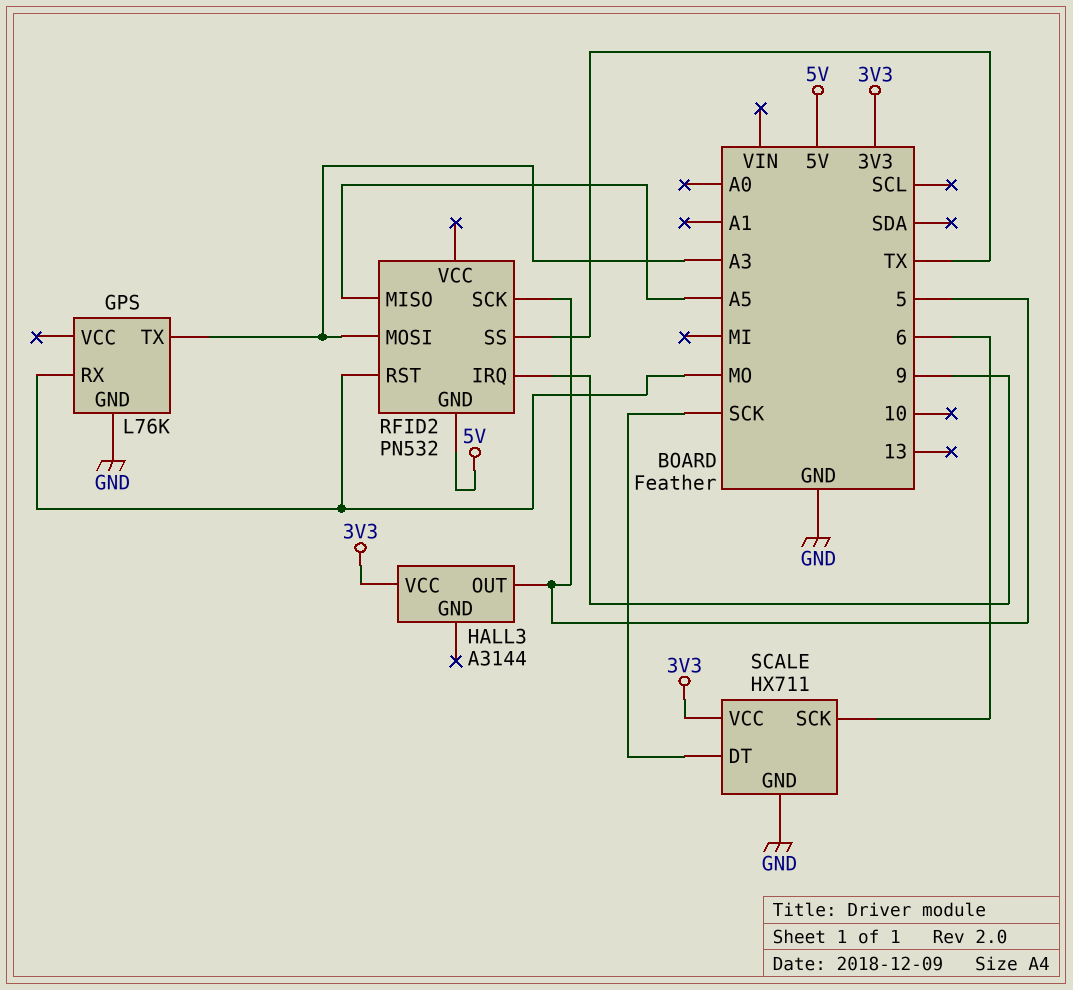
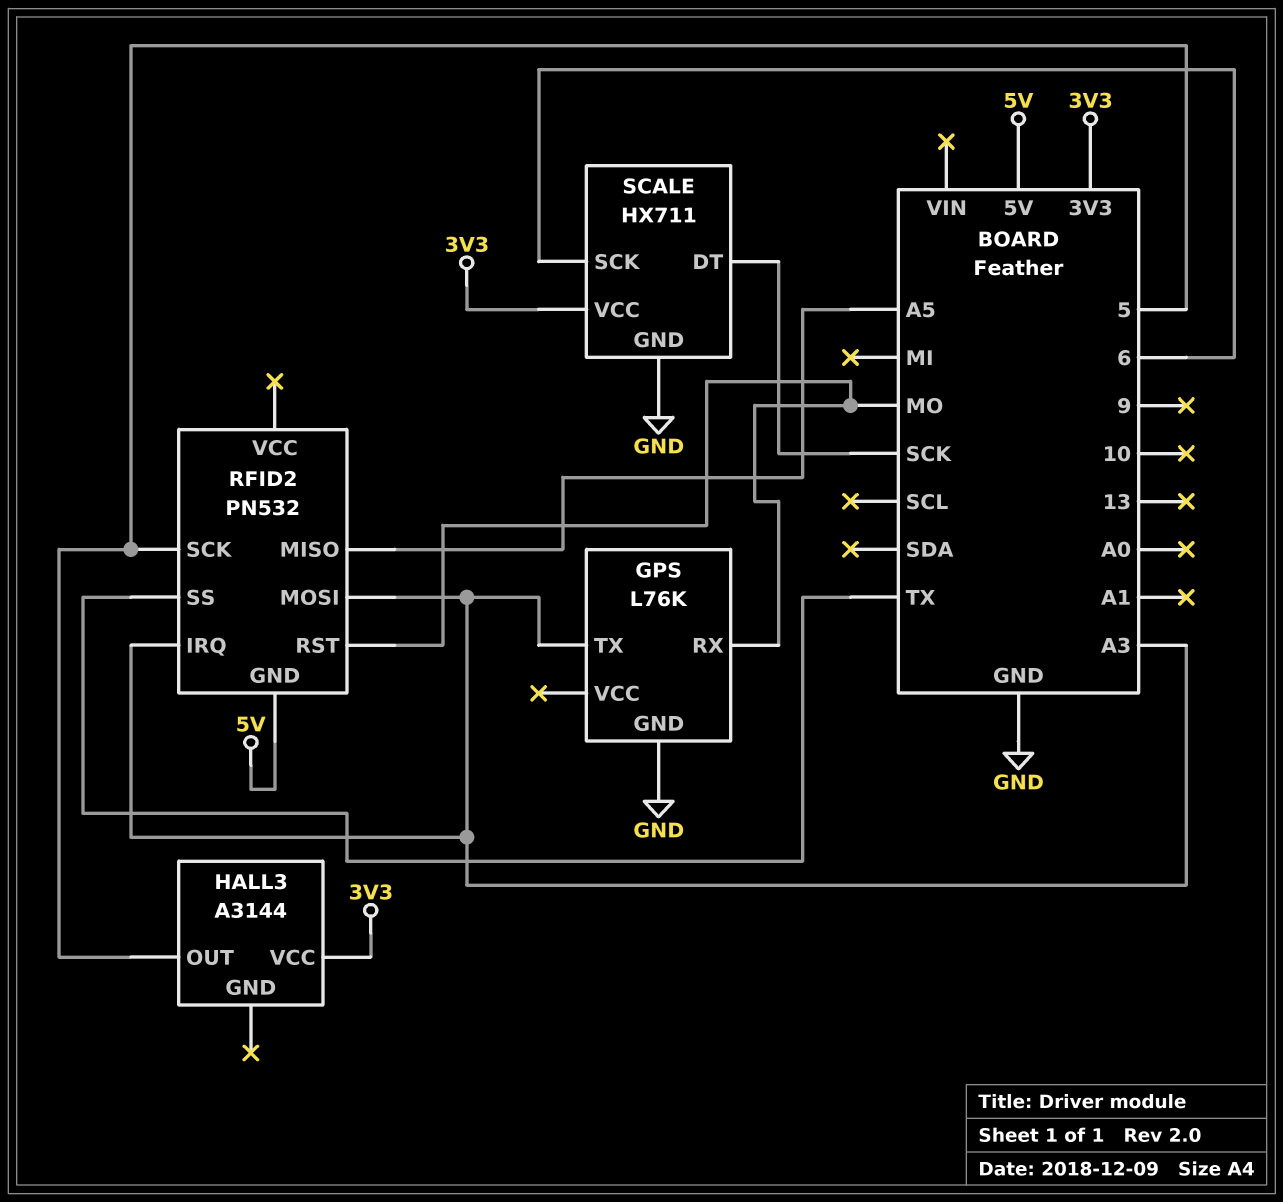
RFID2 pin IRQ: 9 -> A3

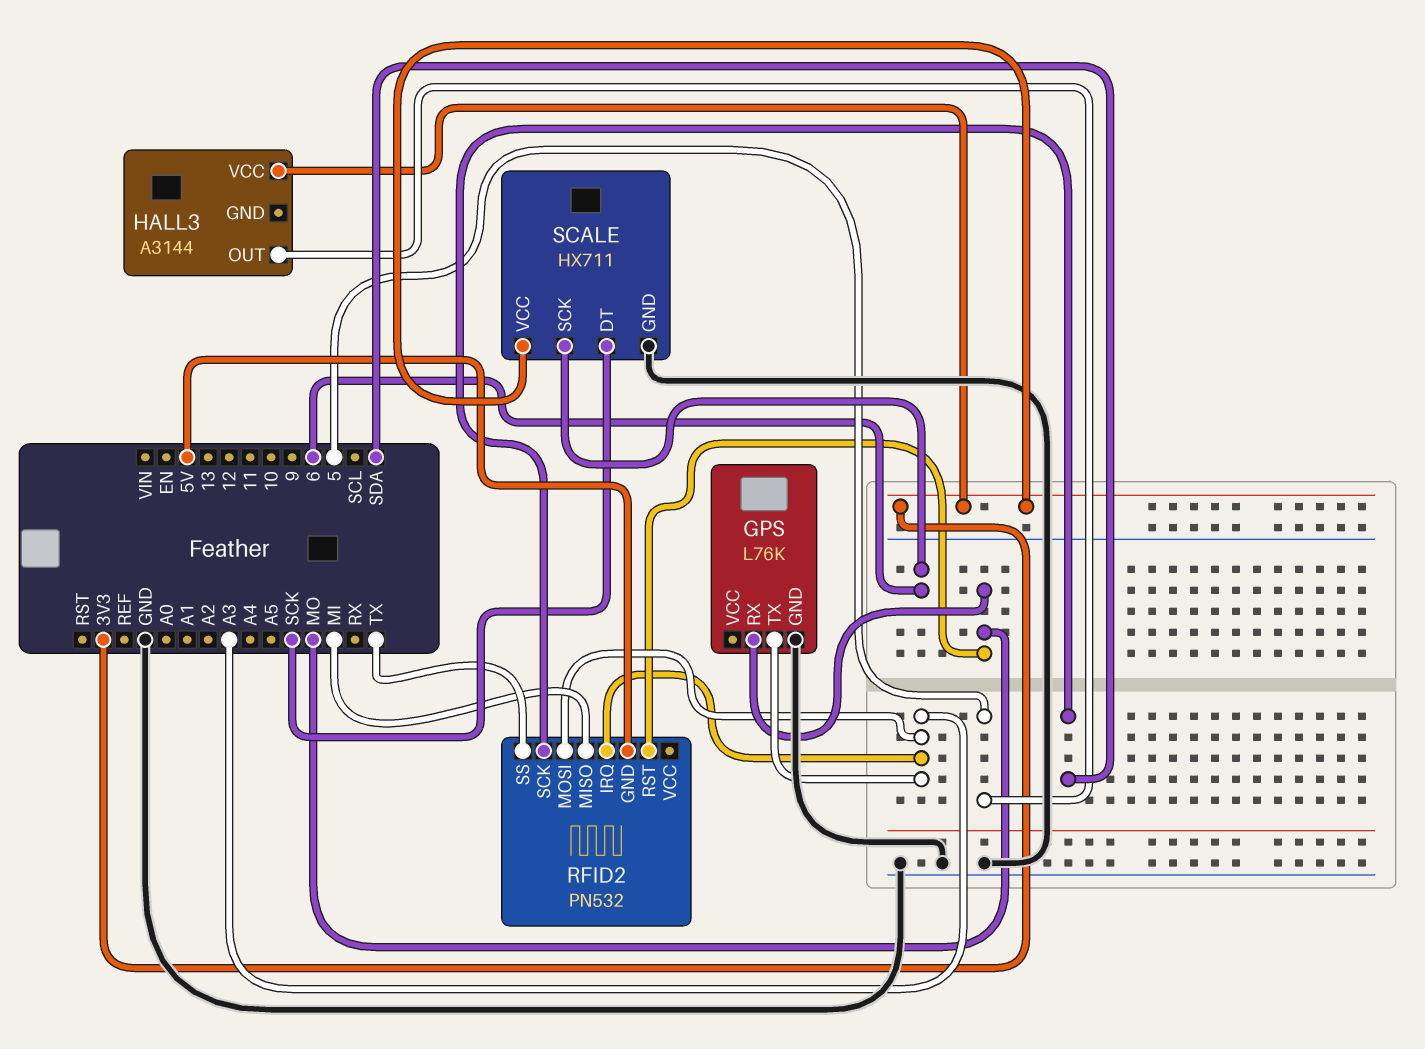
RFID2 pin MISO: A5 -> MI
RFID2 pin SCK: 5 -> SDA

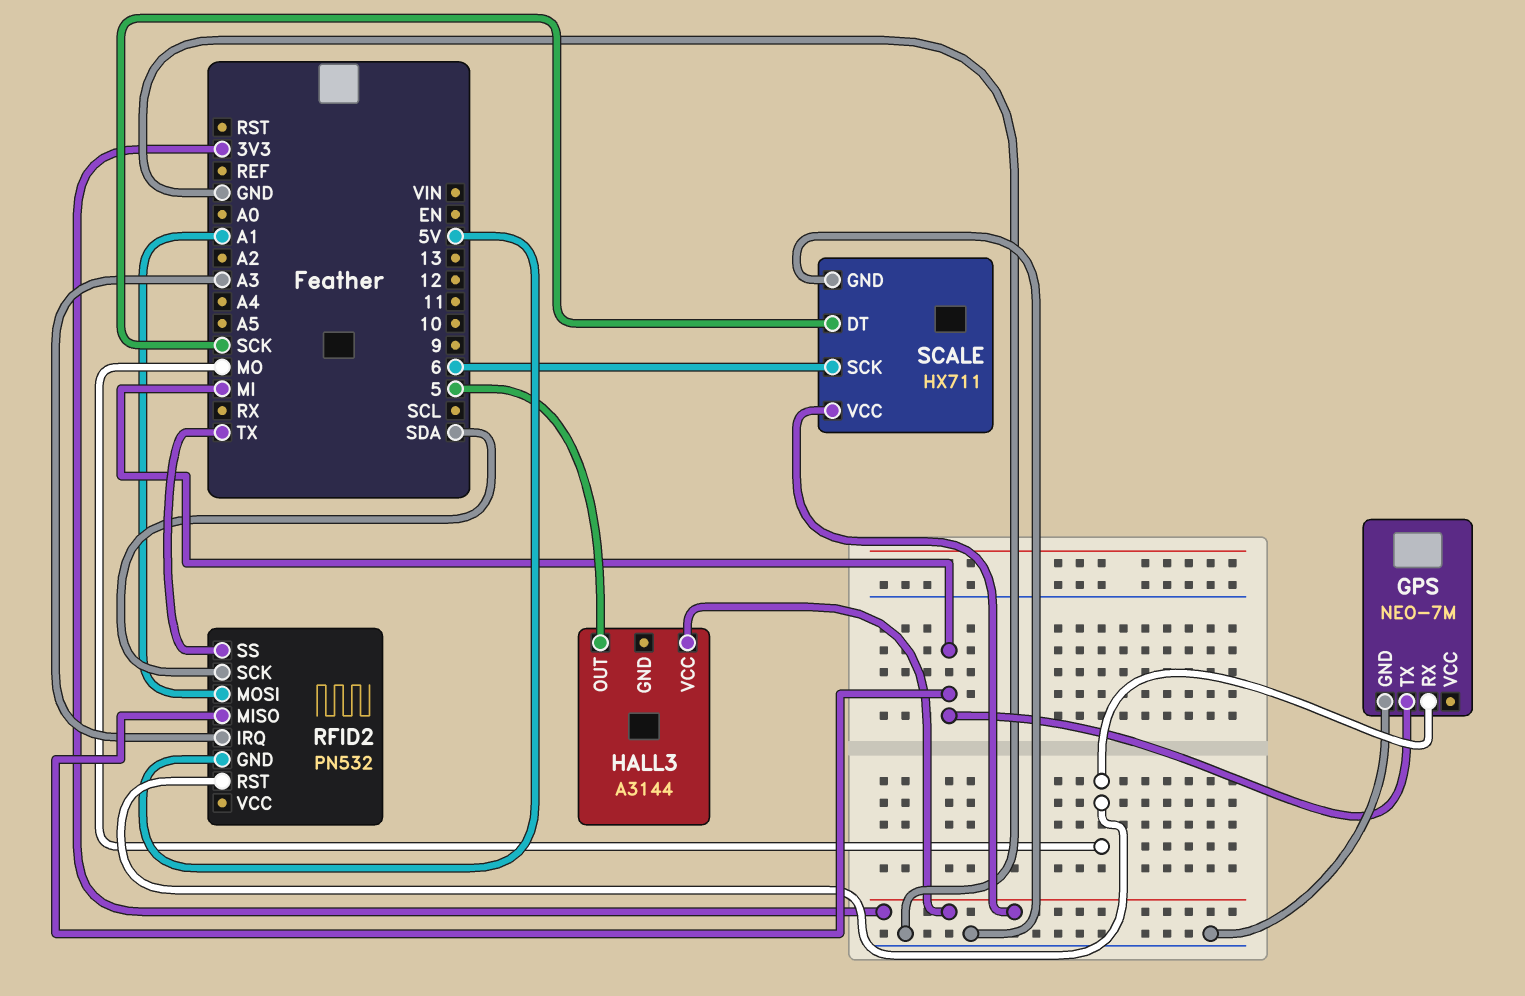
GPS: L76K -> NEO-7M
GPS pin TX: A3 -> MI
RFID2 pin MOSI: A3 -> A1

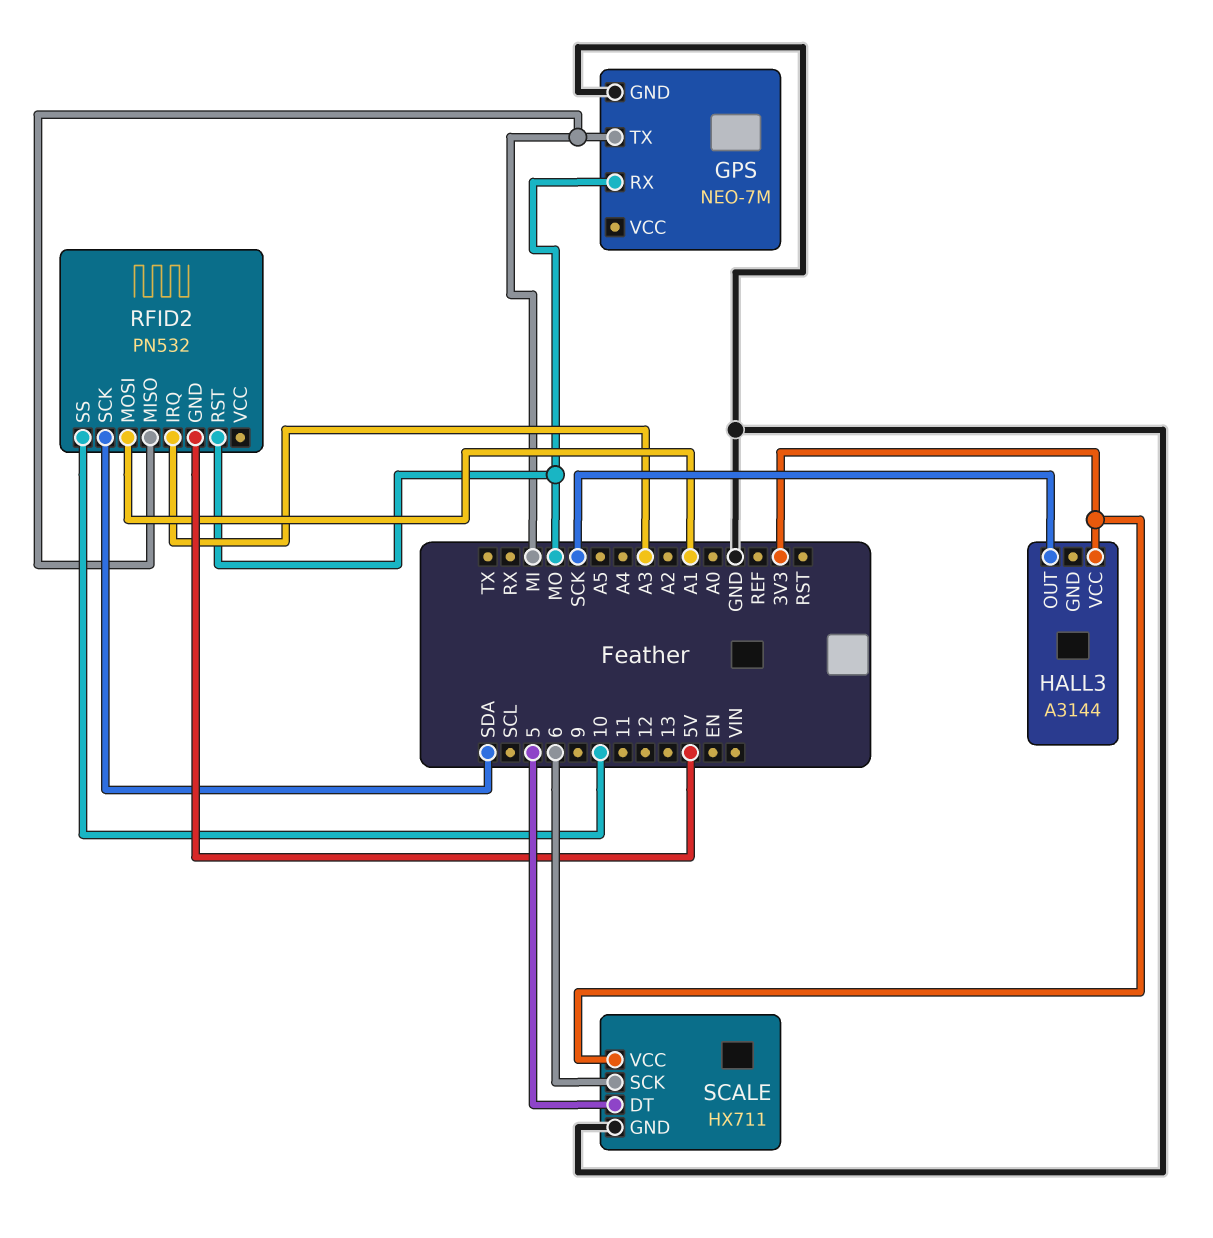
HALL3 pin OUT: 5 -> SCK
RFID2 pin SS: TX -> 10
SCALE pin DT: SCK -> 5

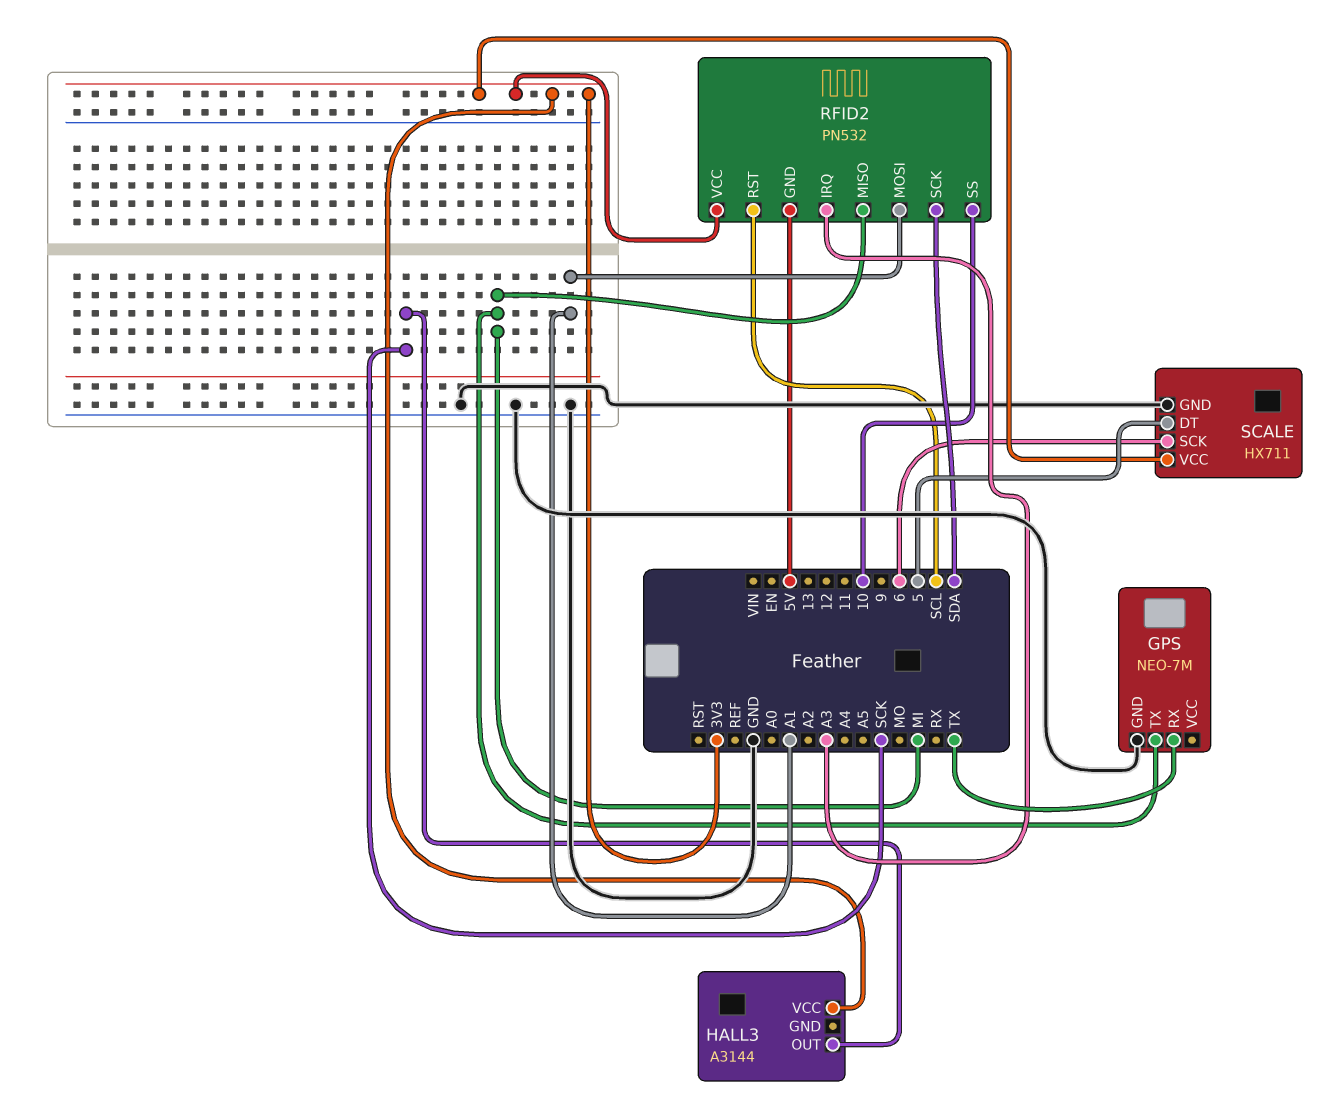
GPS pin RX: MO -> TX
RFID2 pin RST: MO -> SCL
RFID2 pin VCC: none -> 3V3

